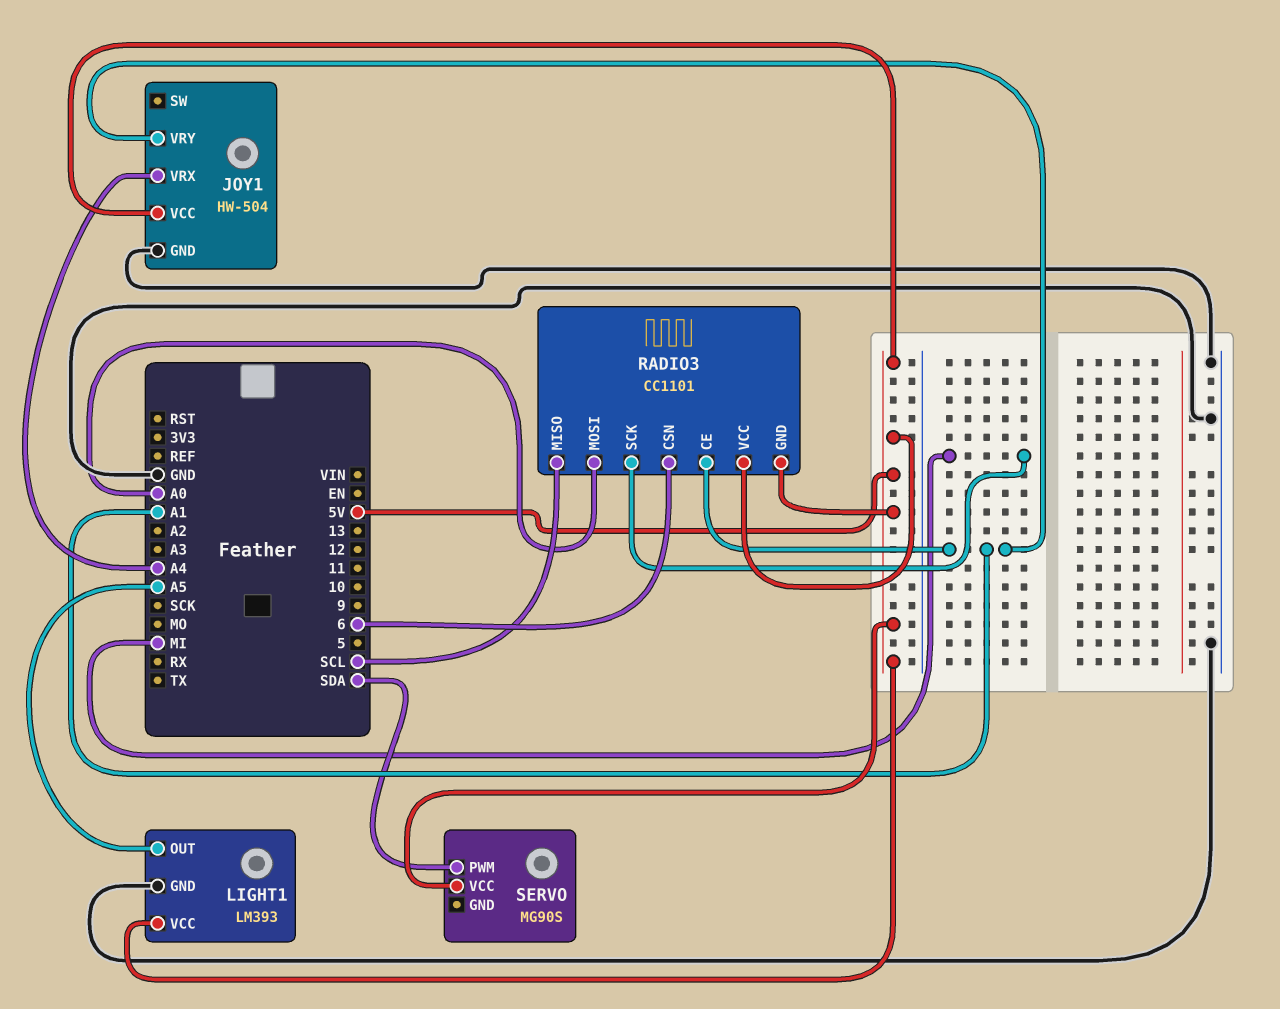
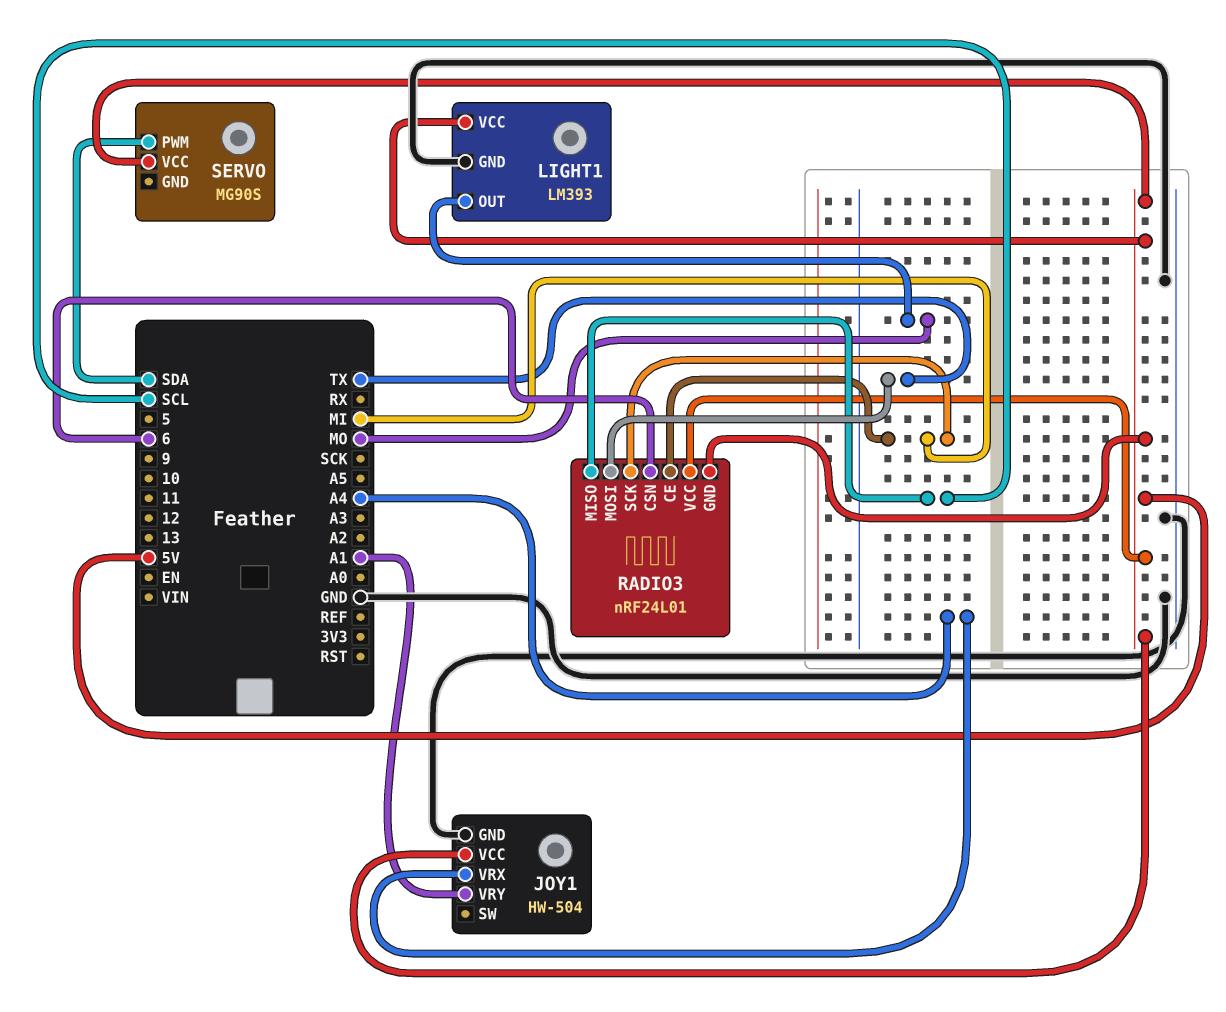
LIGHT1 pin OUT: A5 -> MO
RADIO3: CC1101 -> nRF24L01
RADIO3 pin CE: A1 -> MI
RADIO3 pin MOSI: A0 -> TX

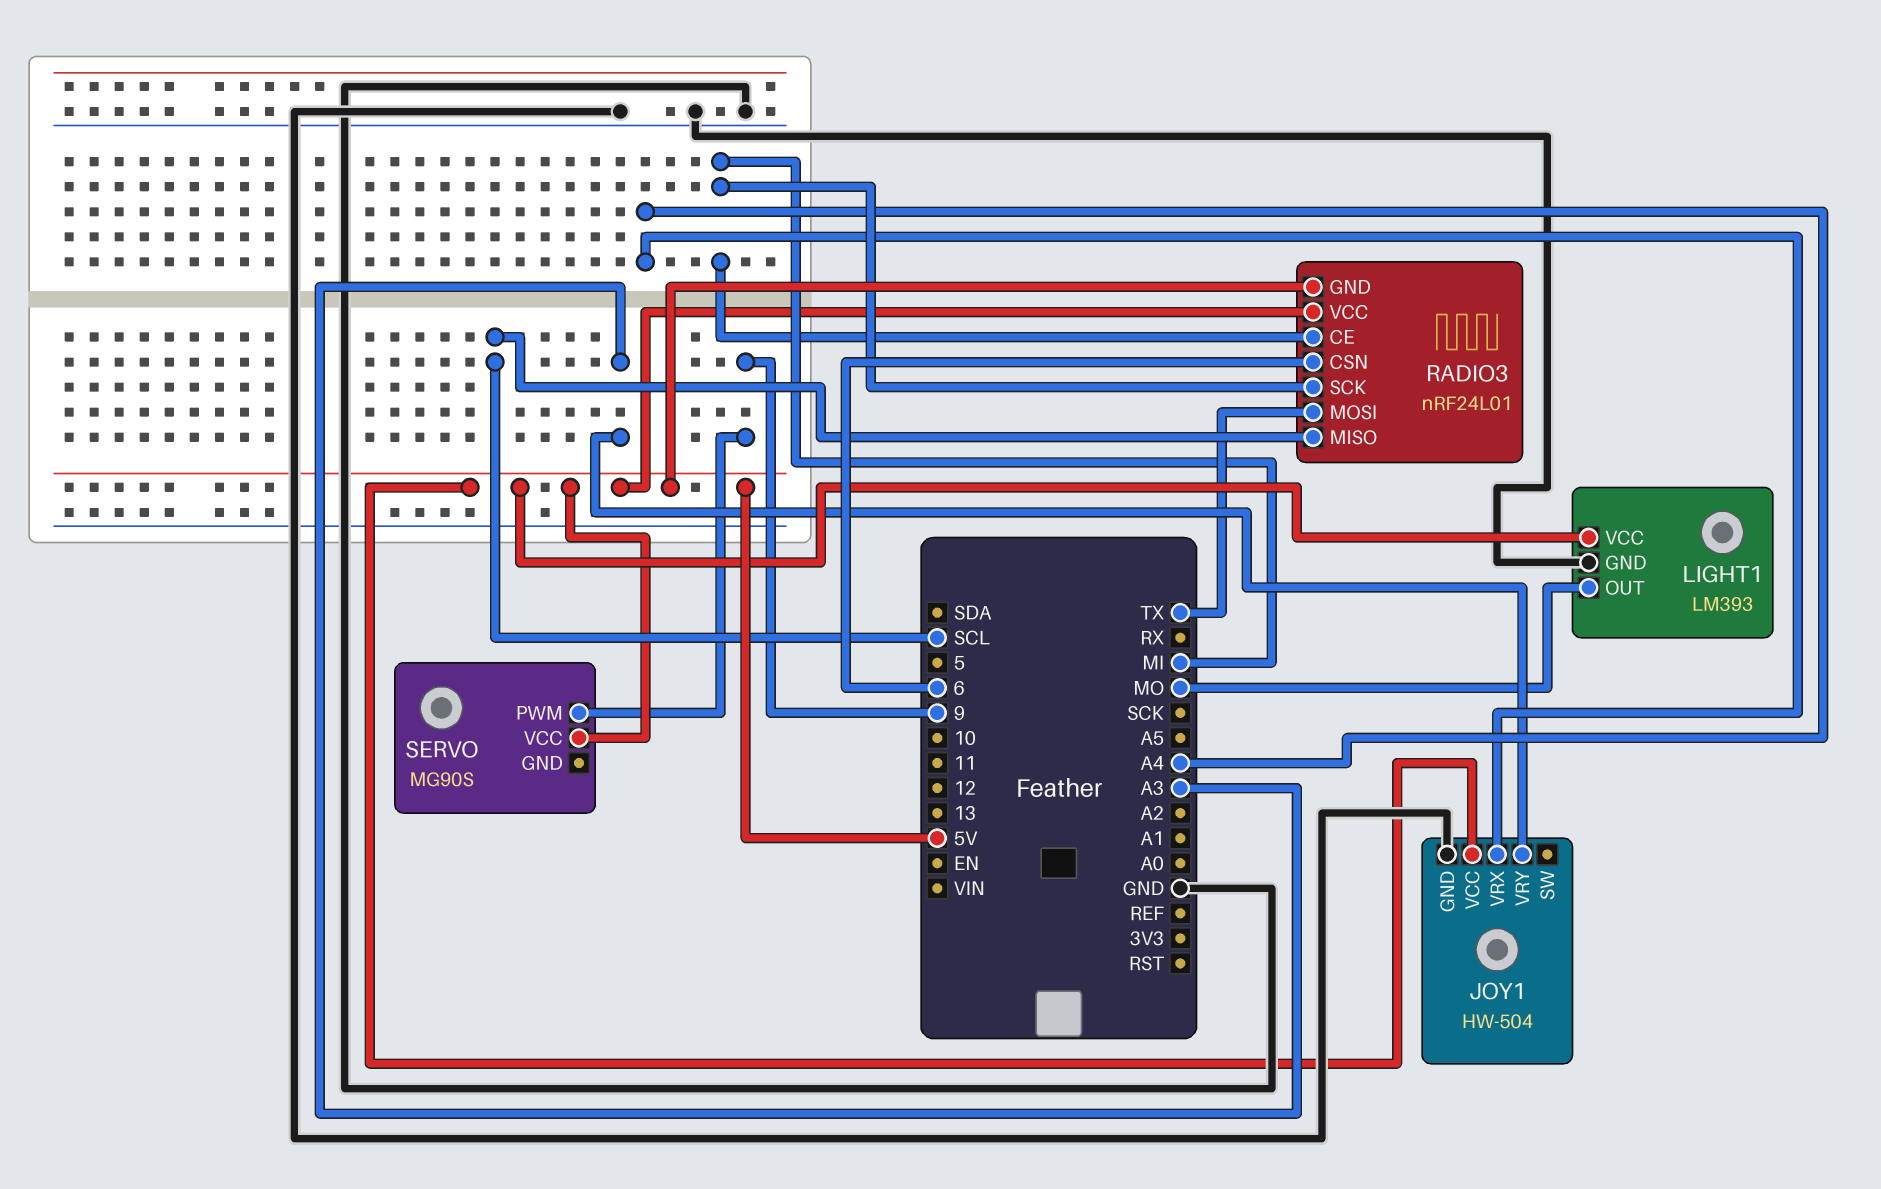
JOY1 pin VRY: A1 -> A3
SERVO pin PWM: SDA -> 9

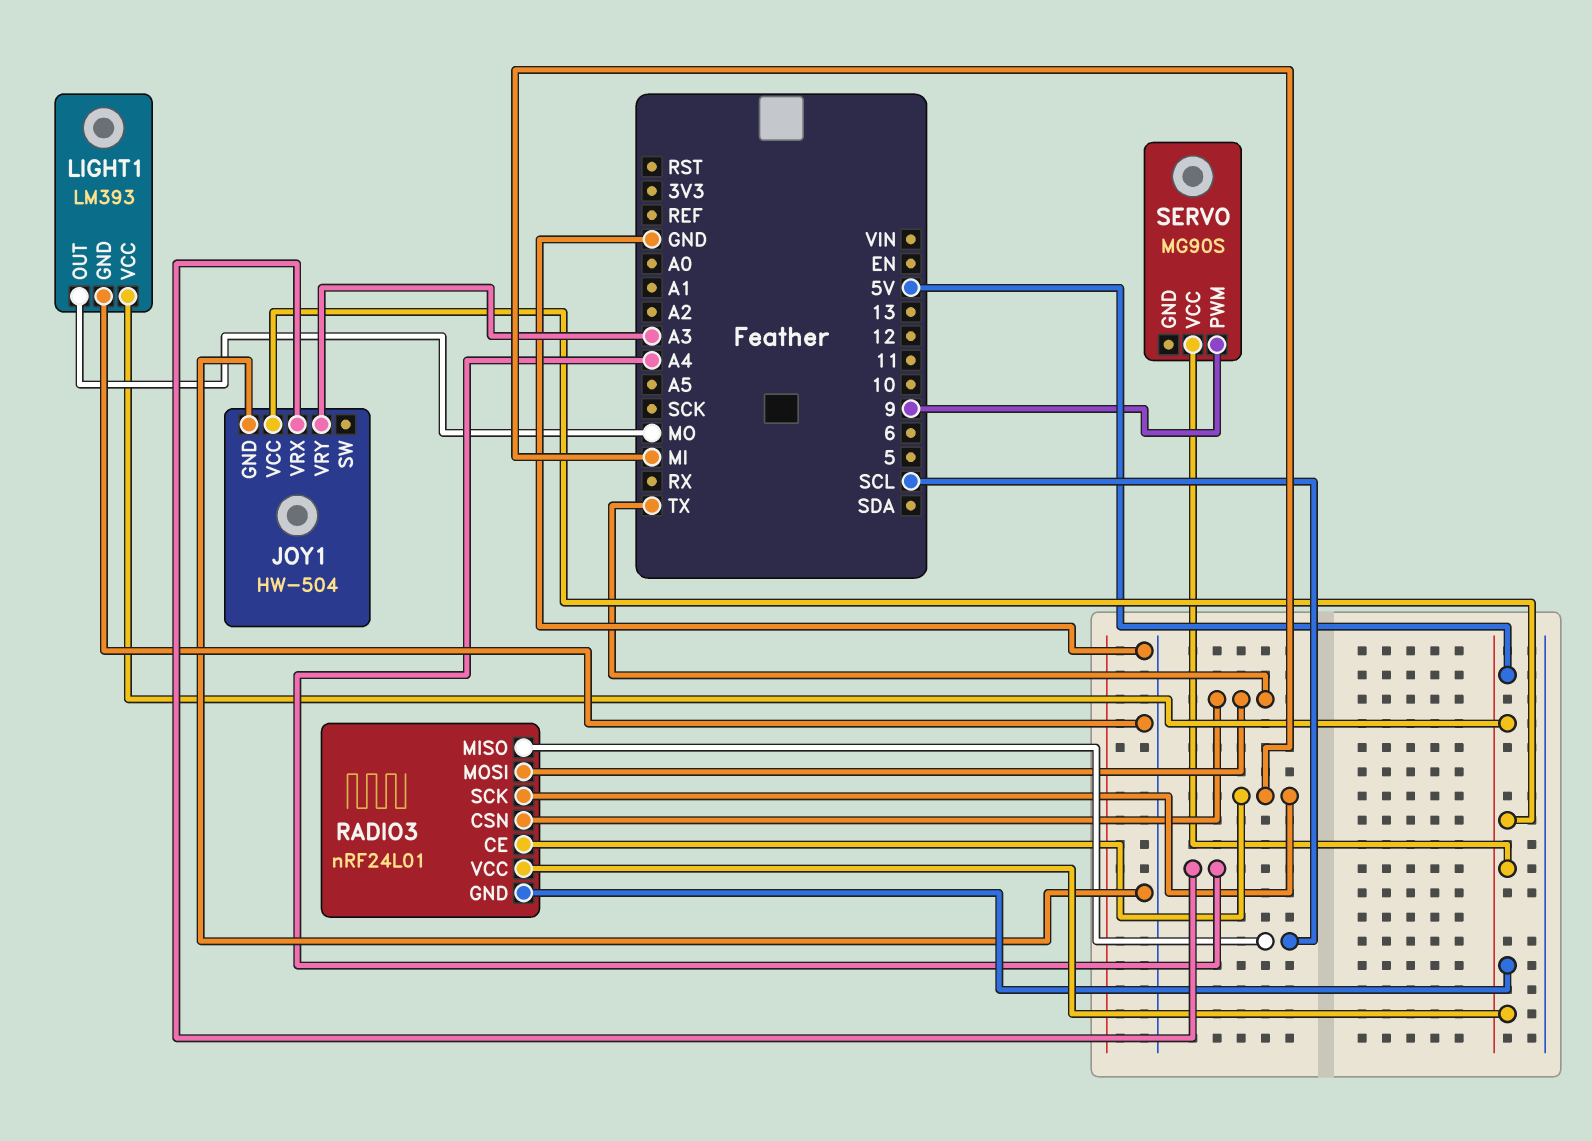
RADIO3 pin CSN: 6 -> TX

